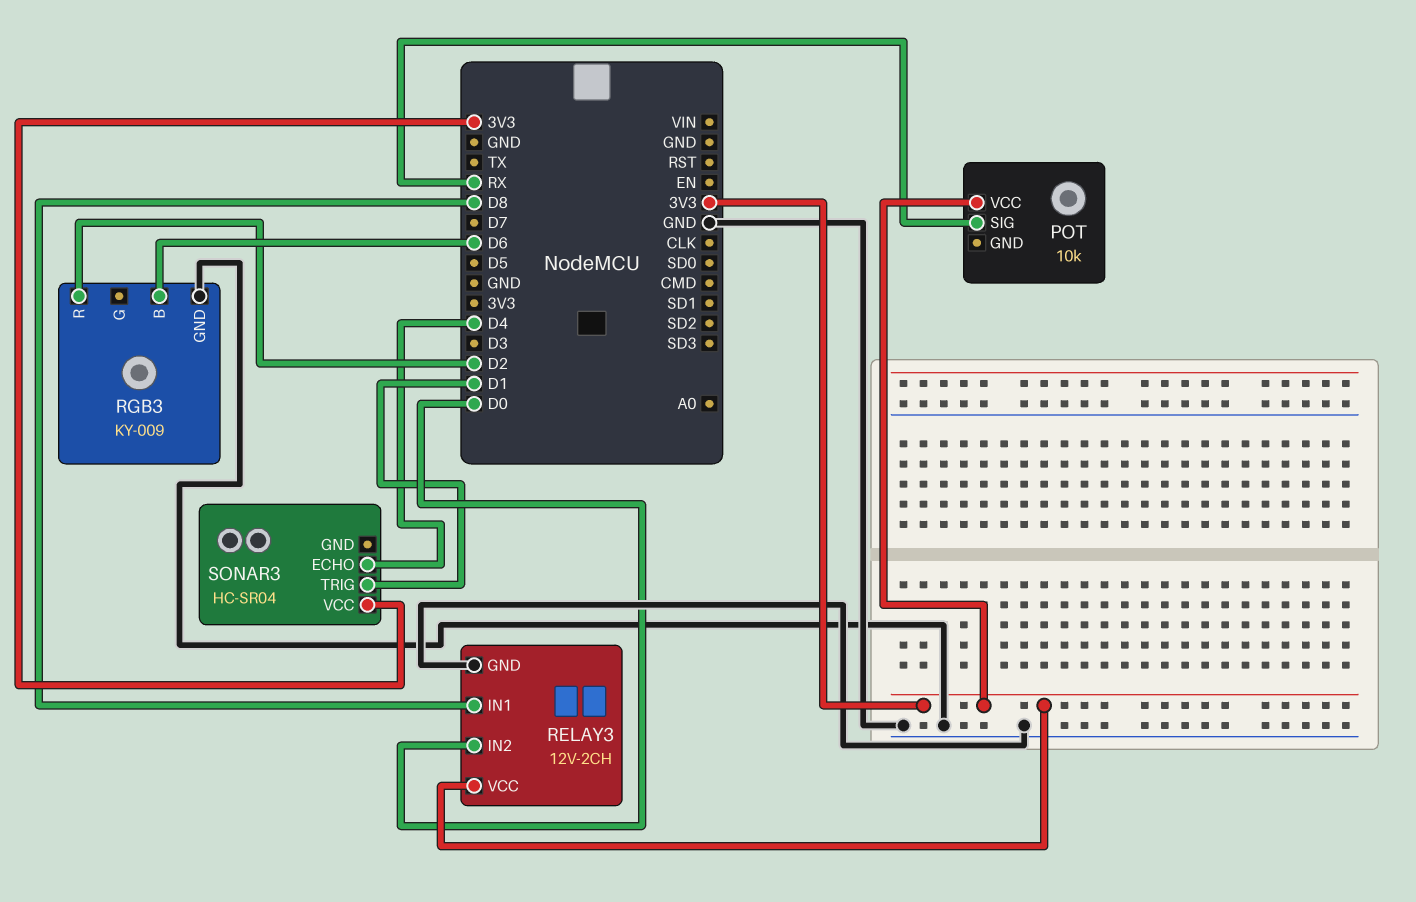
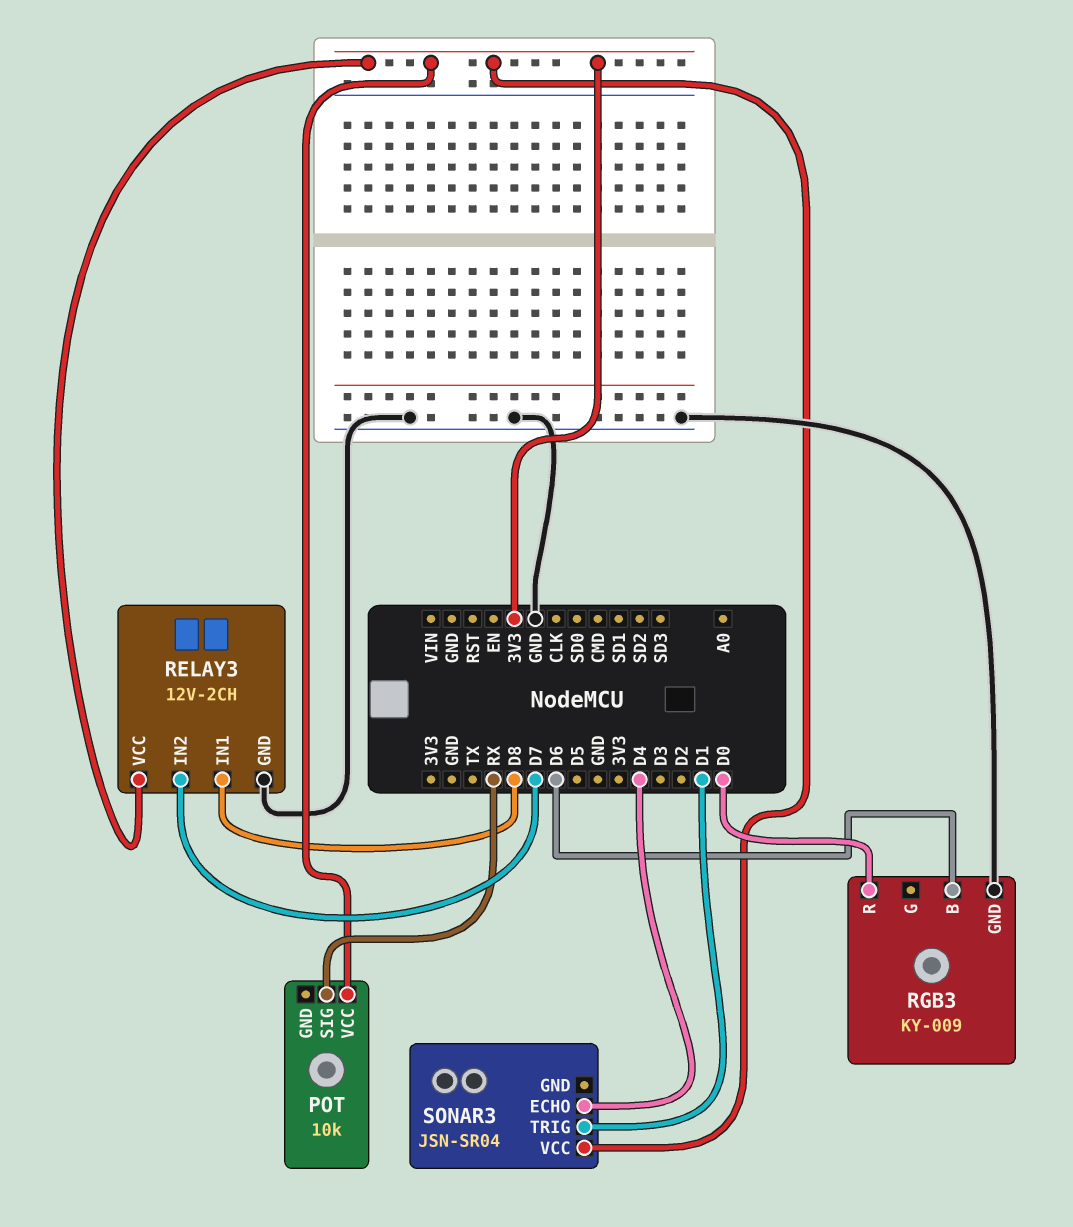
RELAY3 pin IN2: D0 -> D7
RGB3 pin R: D2 -> D0
SONAR3: HC-SR04 -> JSN-SR04

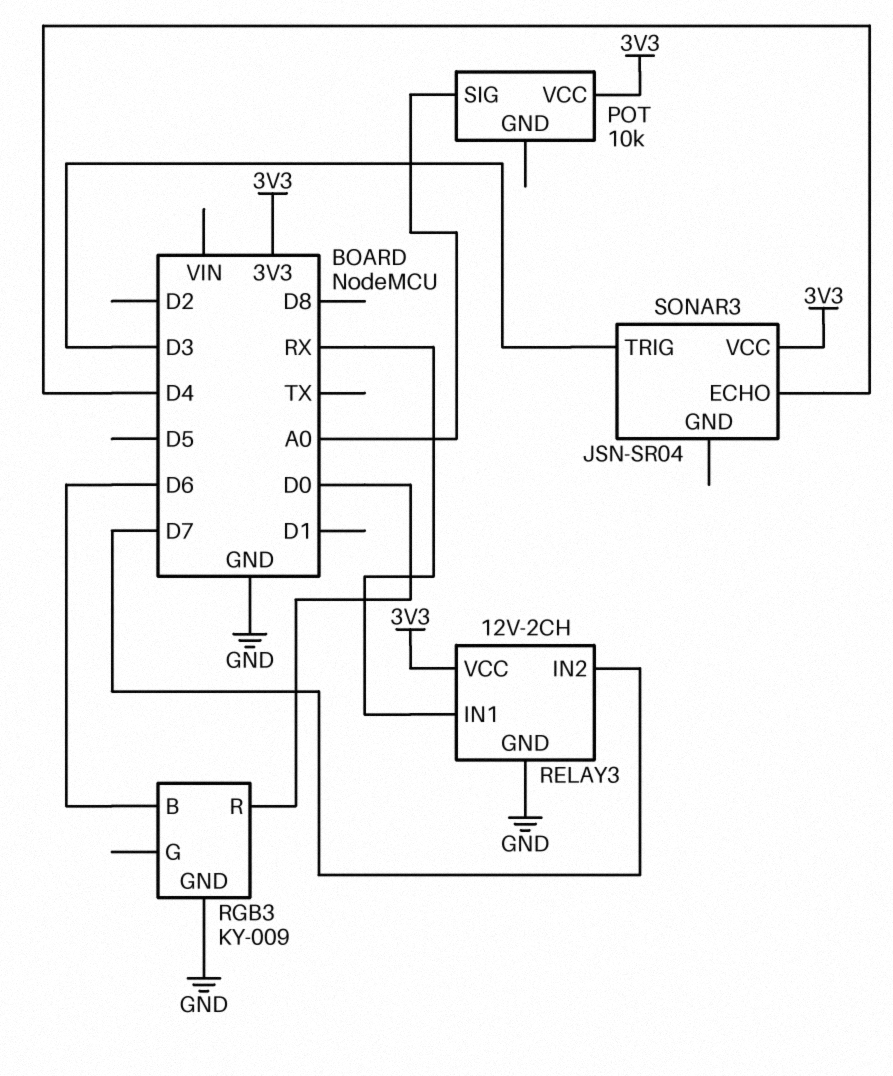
POT pin SIG: RX -> A0
RELAY3 pin IN1: D8 -> RX
SONAR3 pin TRIG: D1 -> D3

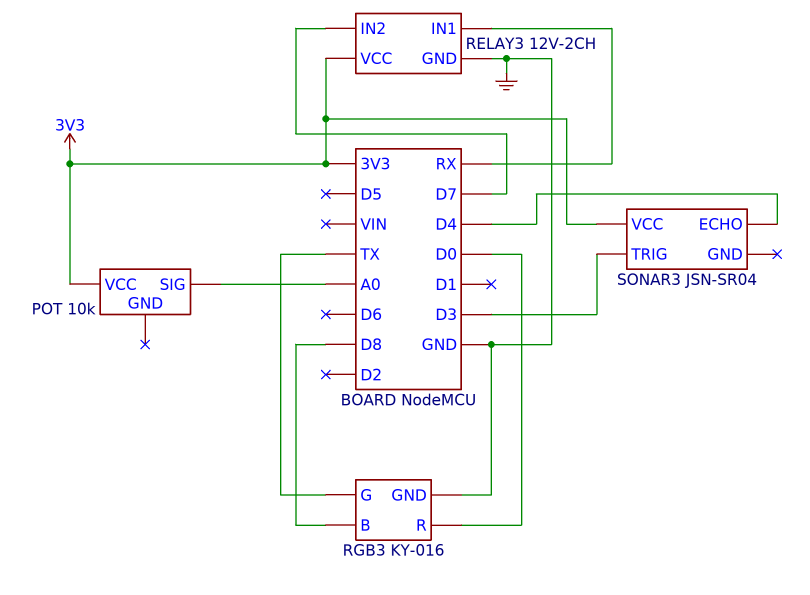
RGB3: KY-009 -> KY-016
RGB3 pin B: D6 -> D8
RGB3 pin G: none -> TX

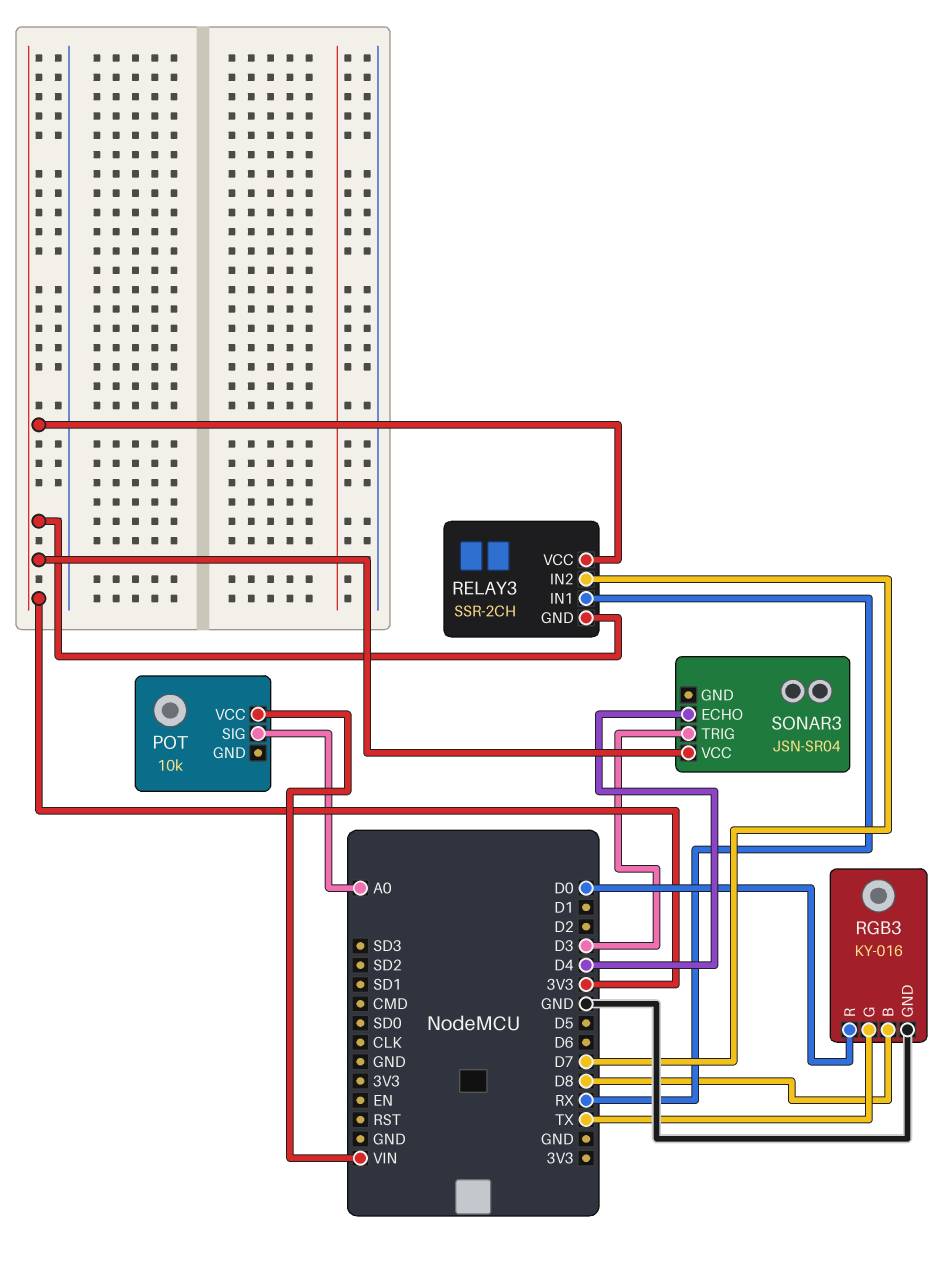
POT pin VCC: 3V3 -> VIN
RELAY3: 12V-2CH -> SSR-2CH
RELAY3 pin GND: GND -> 3V3

